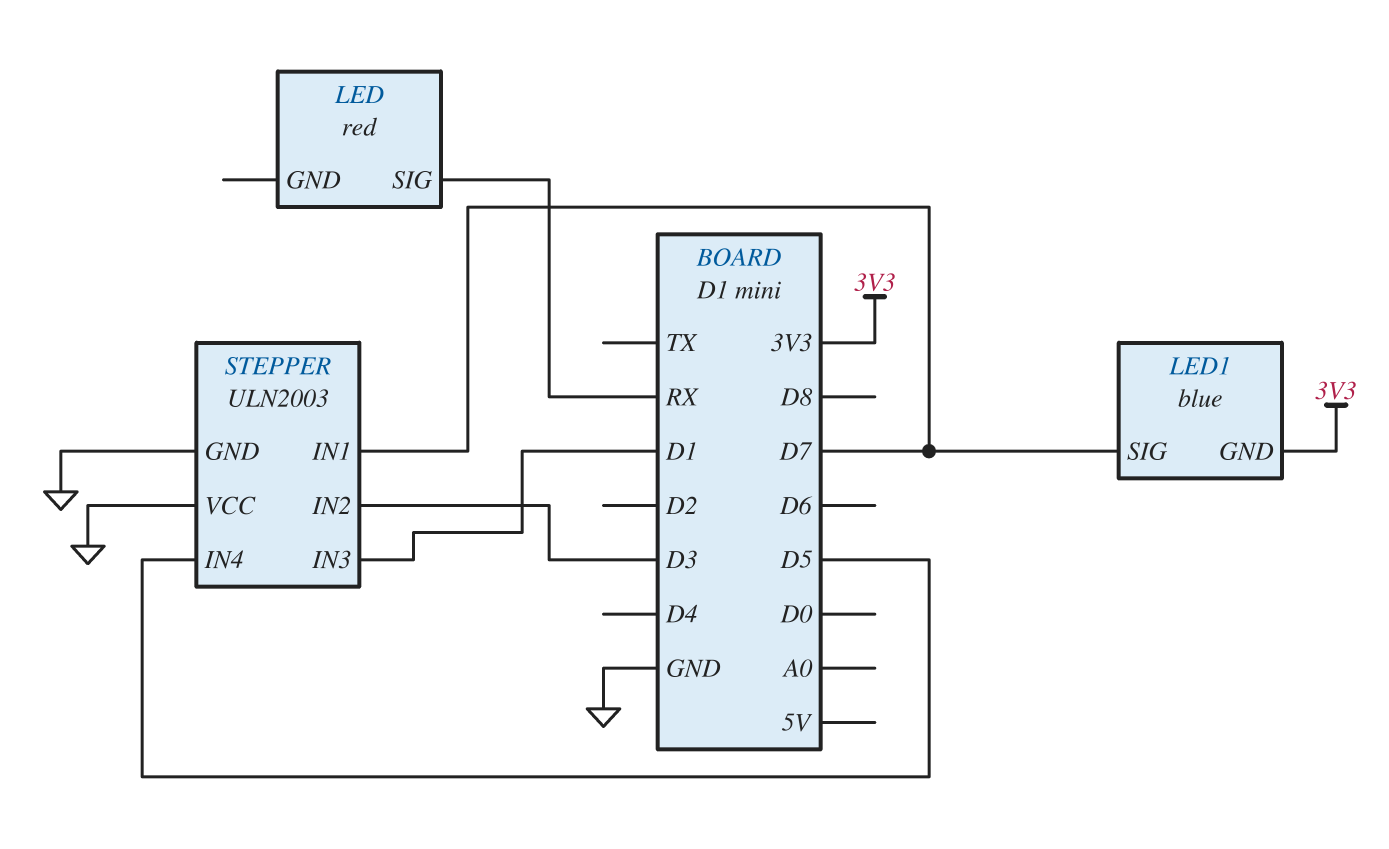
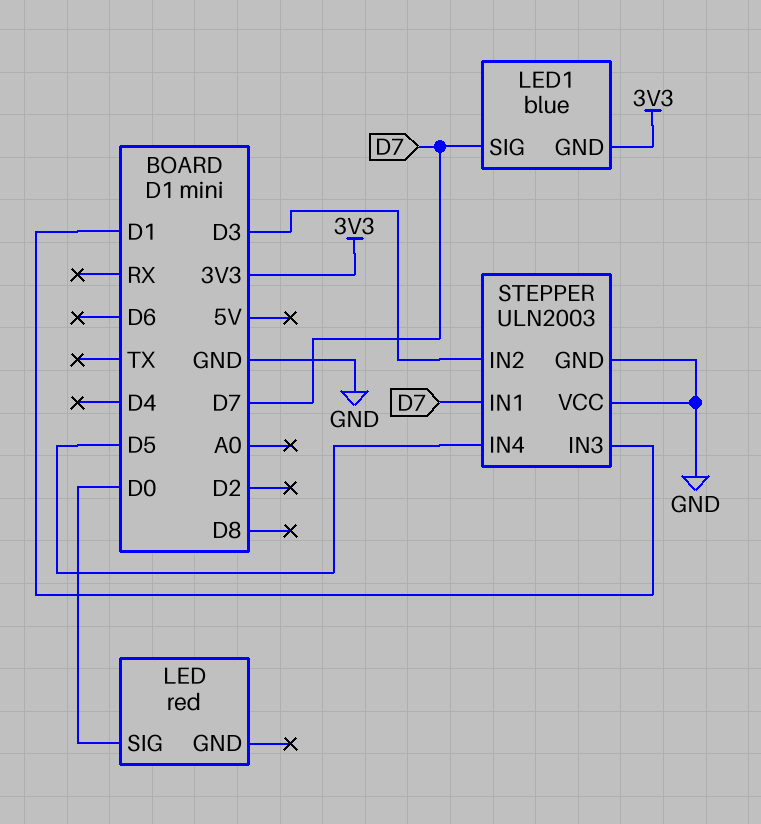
LED pin SIG: RX -> D0

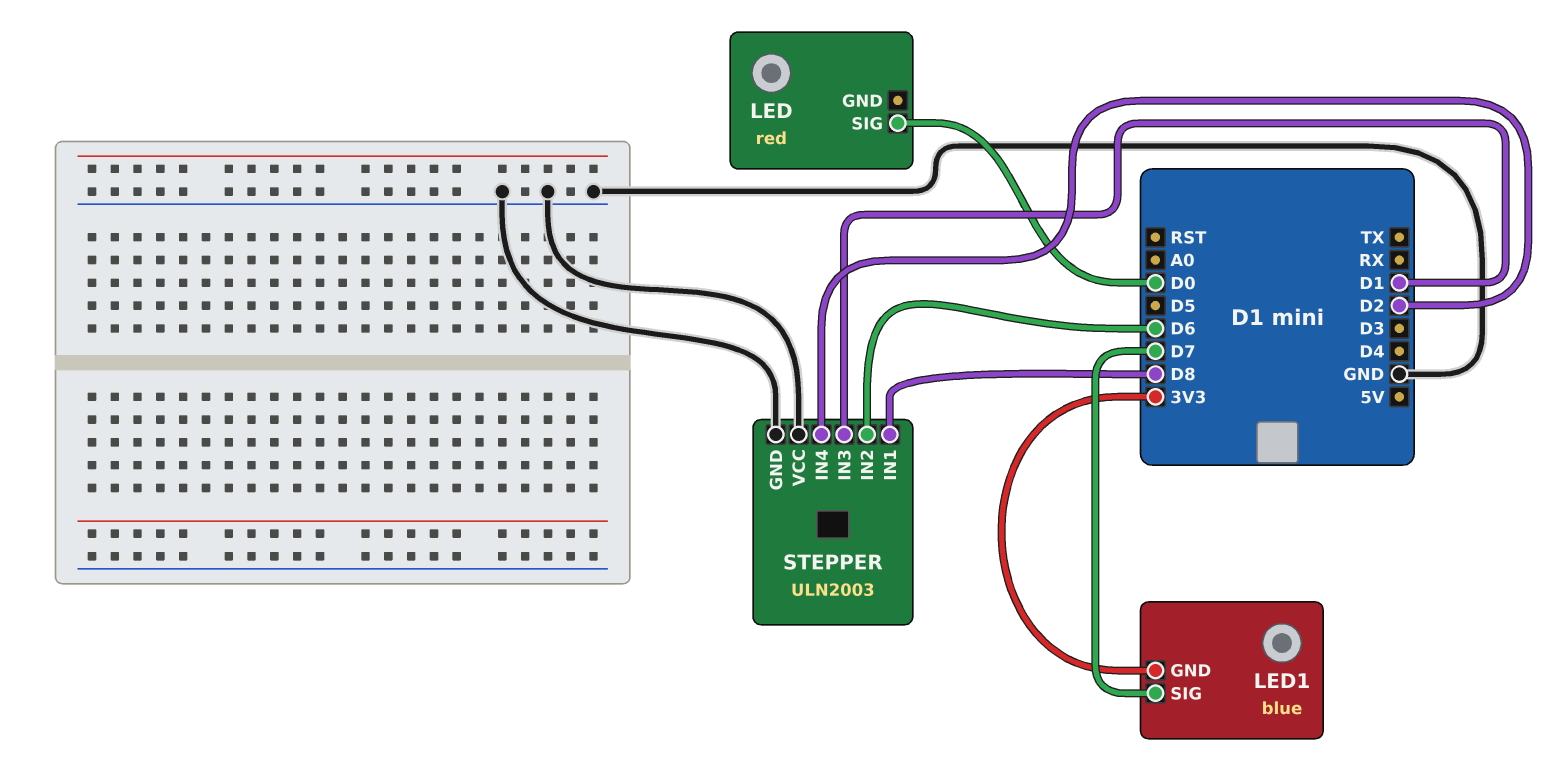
STEPPER pin IN1: D7 -> D8
STEPPER pin IN2: D3 -> D6
STEPPER pin IN4: D5 -> D2

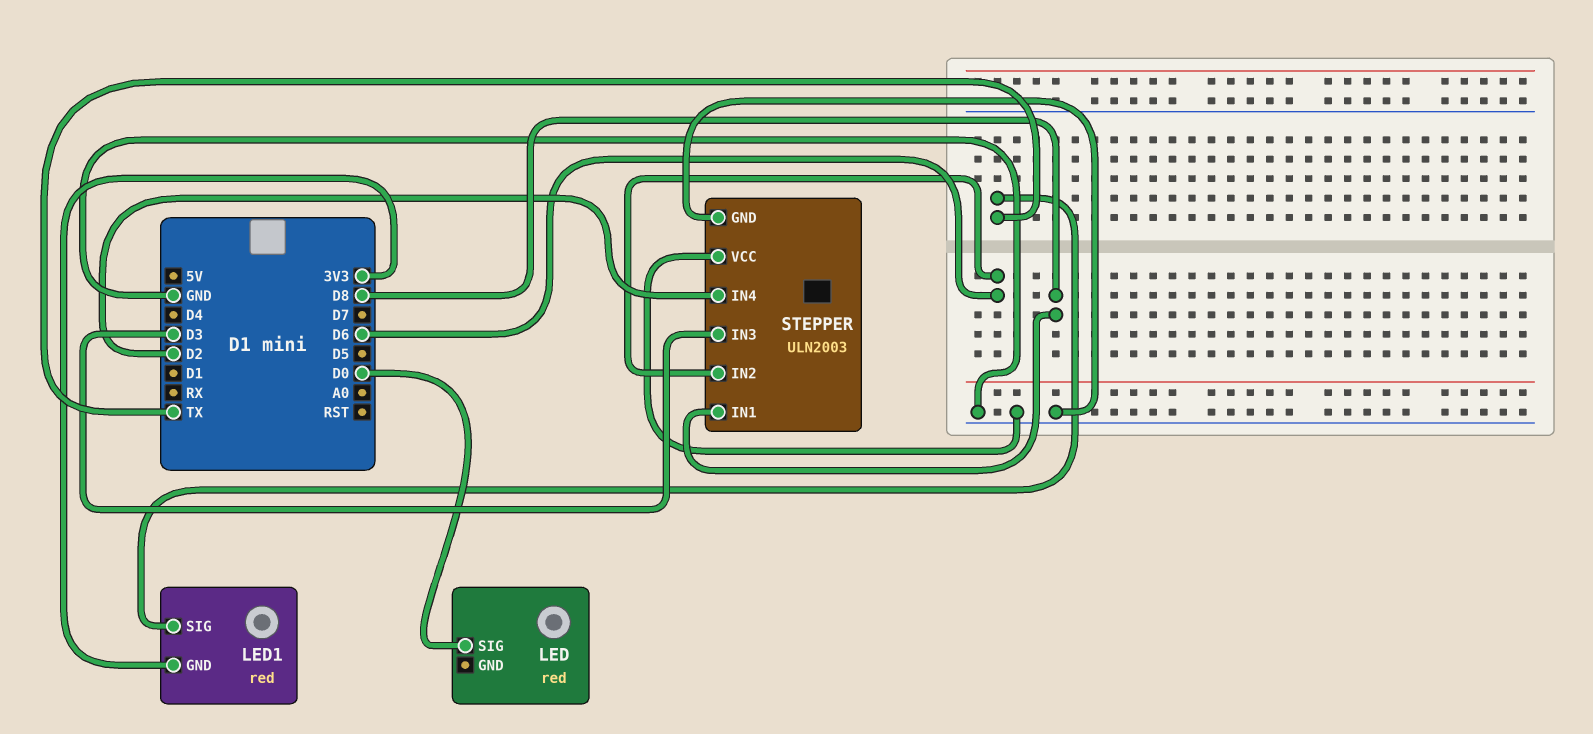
LED1: blue -> red
LED1 pin SIG: D7 -> TX
STEPPER pin IN3: D1 -> D3

